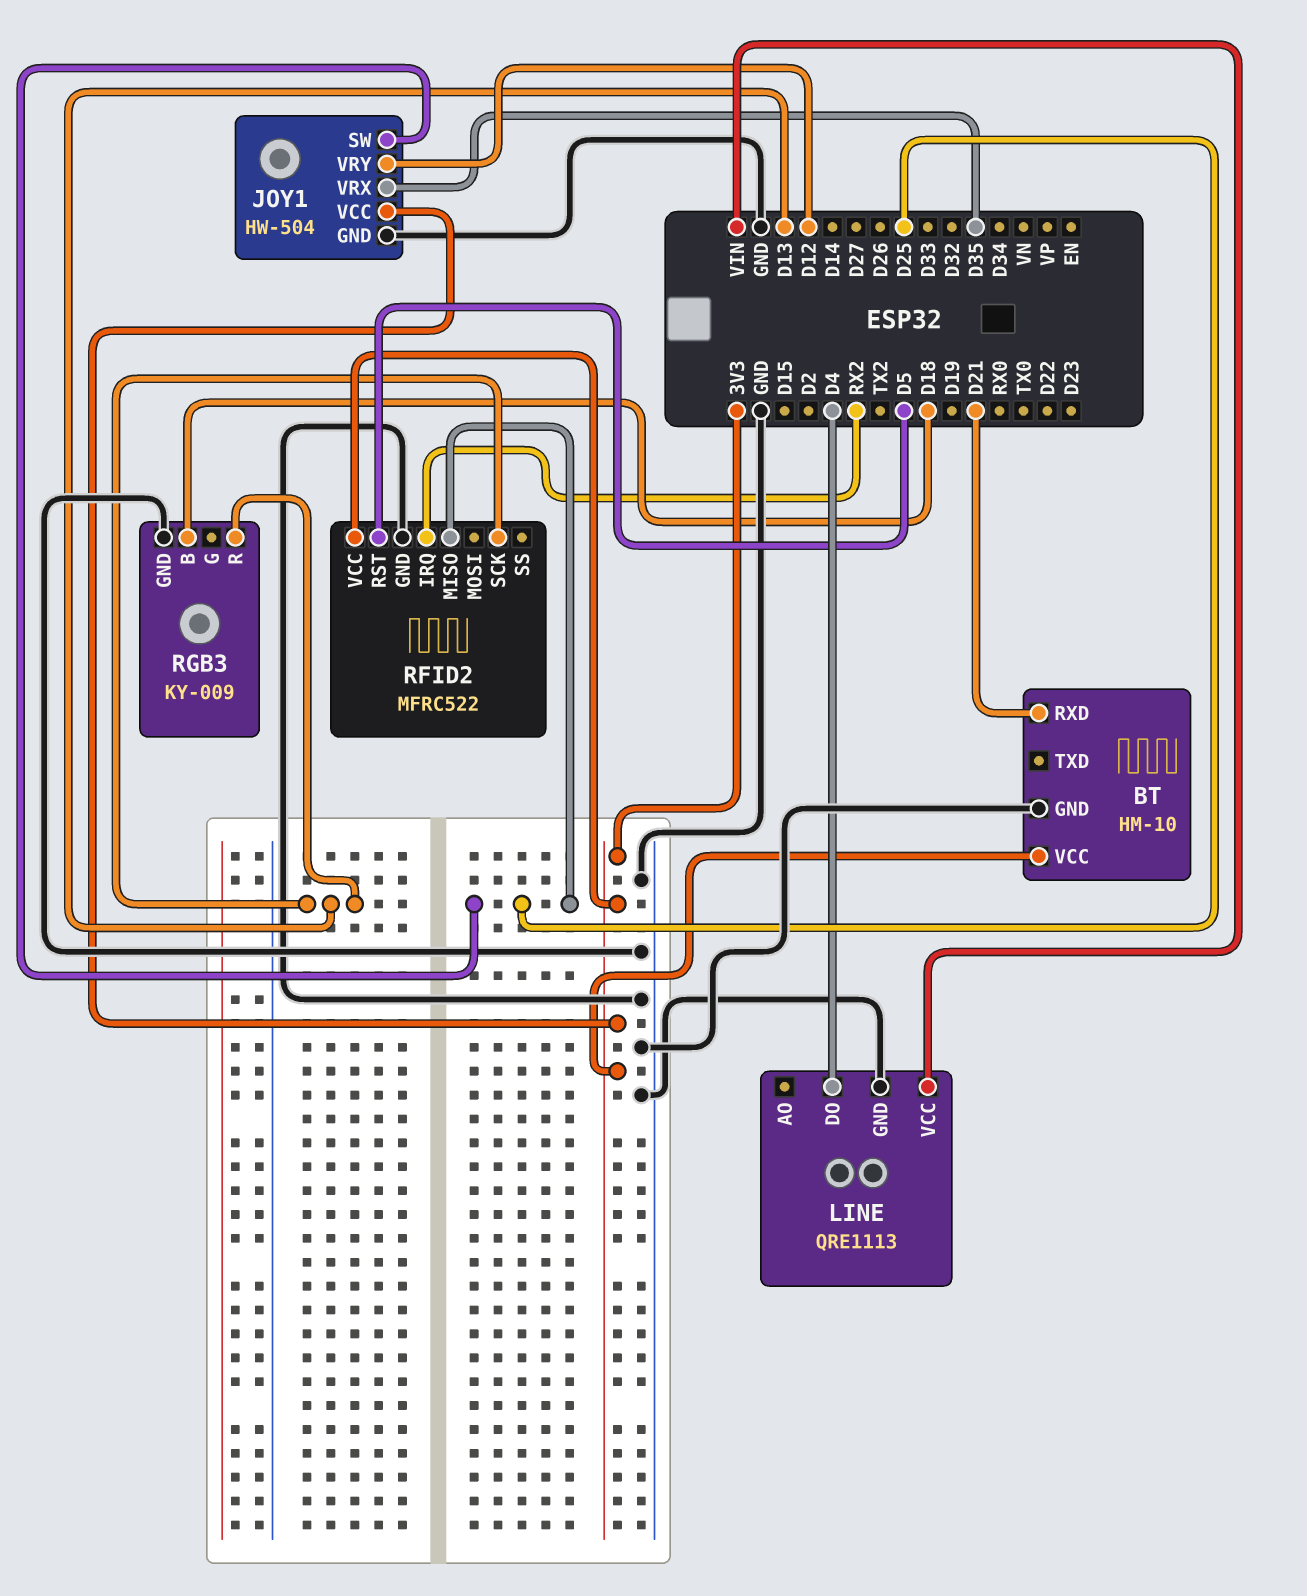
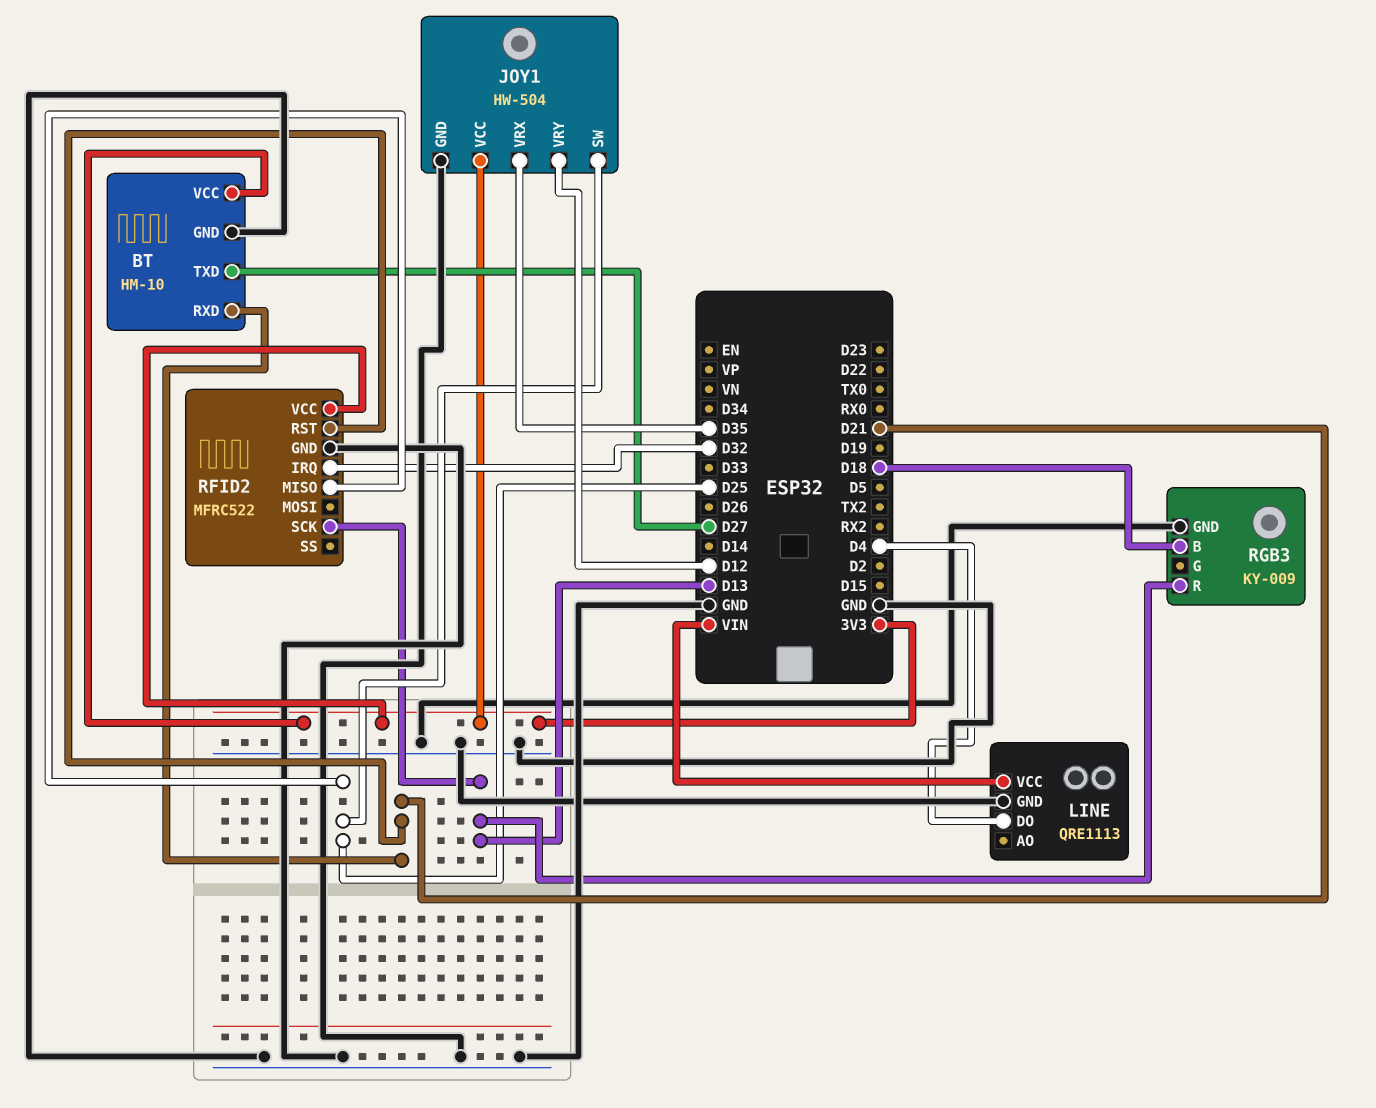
BT pin TXD: none -> D27
RFID2 pin IRQ: RX2 -> D32
RFID2 pin RST: D5 -> D21

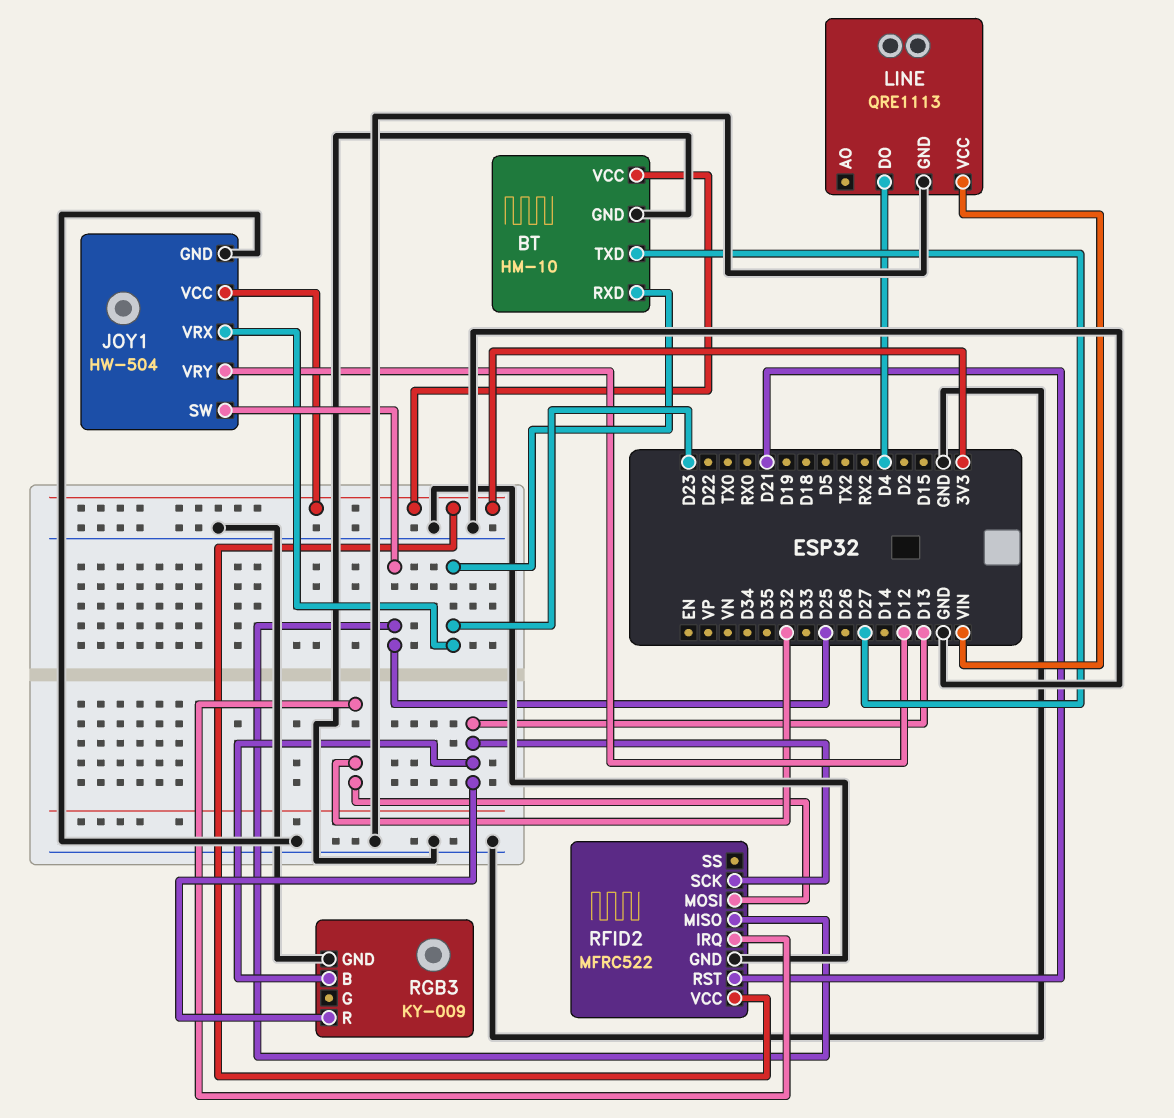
BT pin RXD: D21 -> D23
JOY1 pin VRX: D35 -> D23
RFID2 pin MOSI: none -> D32
RGB3 pin B: D18 -> D13

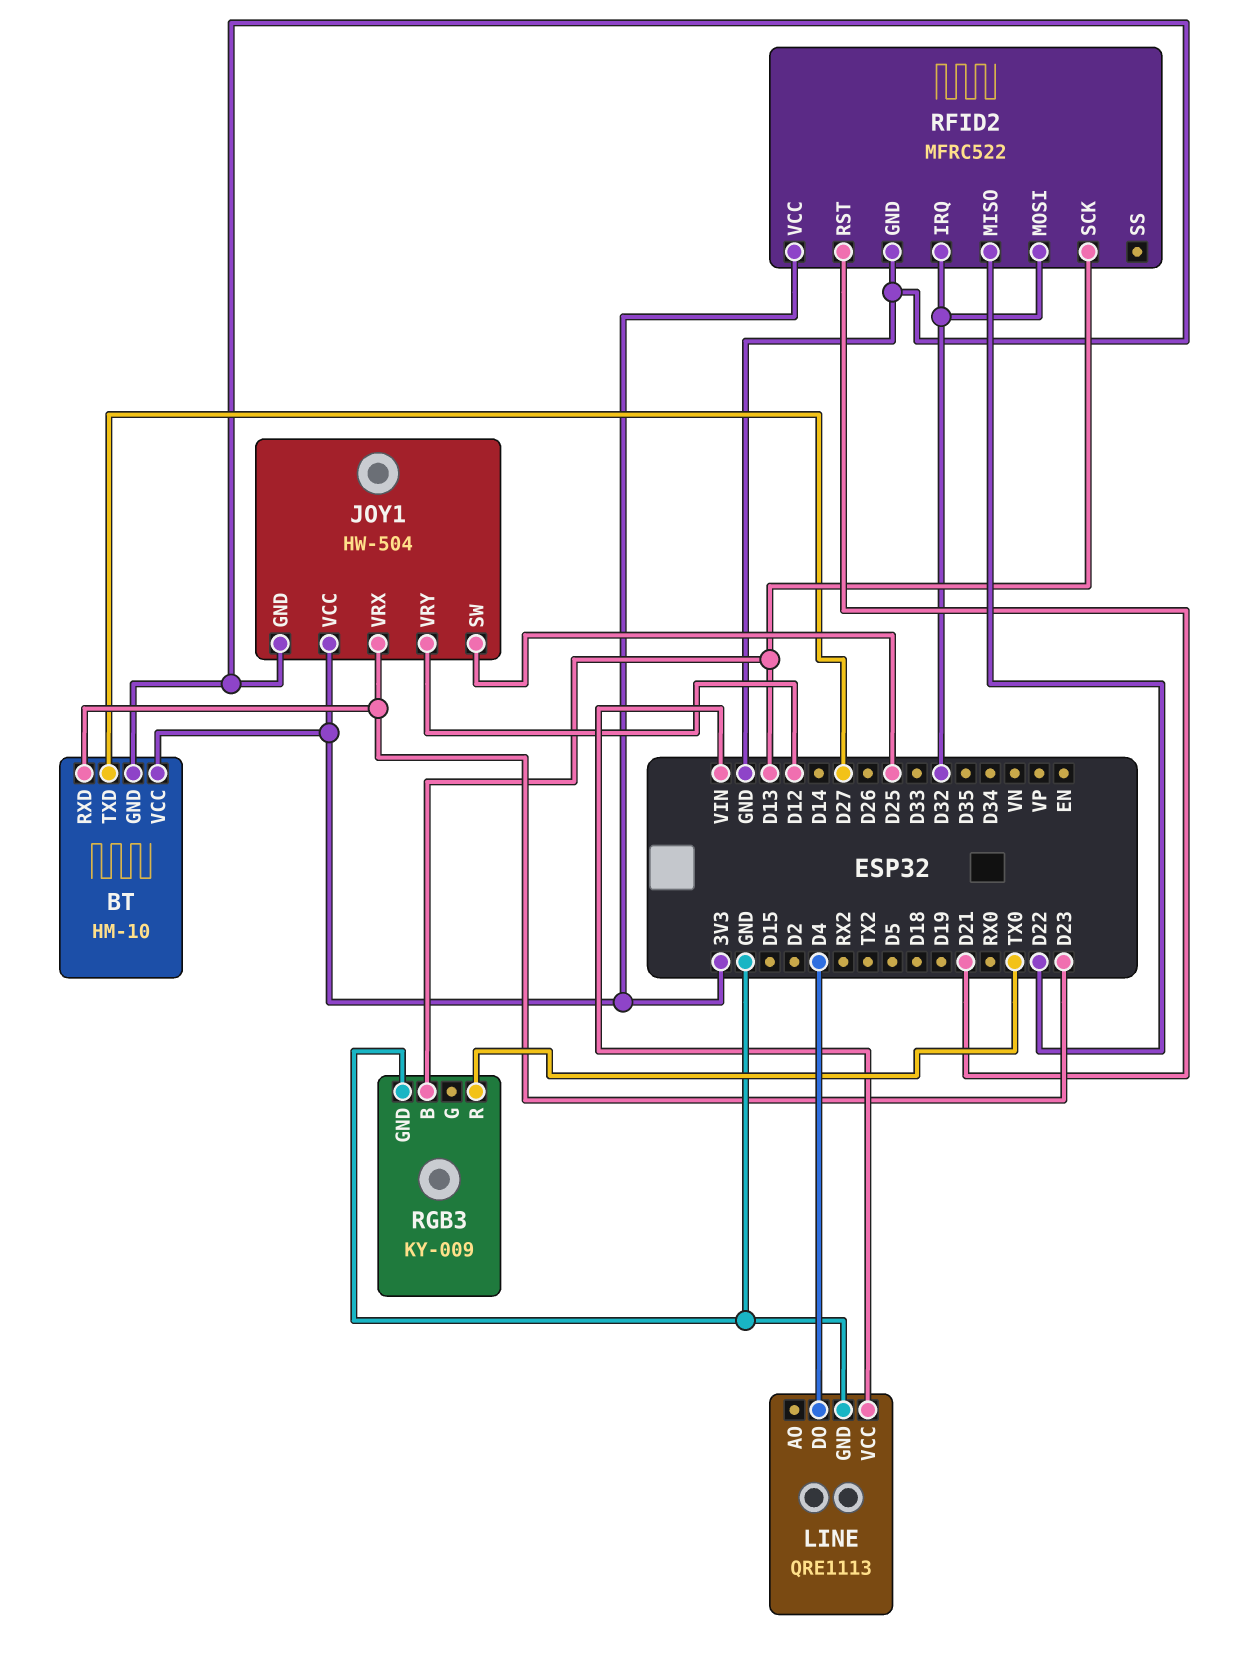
RFID2 pin MISO: D25 -> D22
RGB3 pin R: D13 -> TX0

